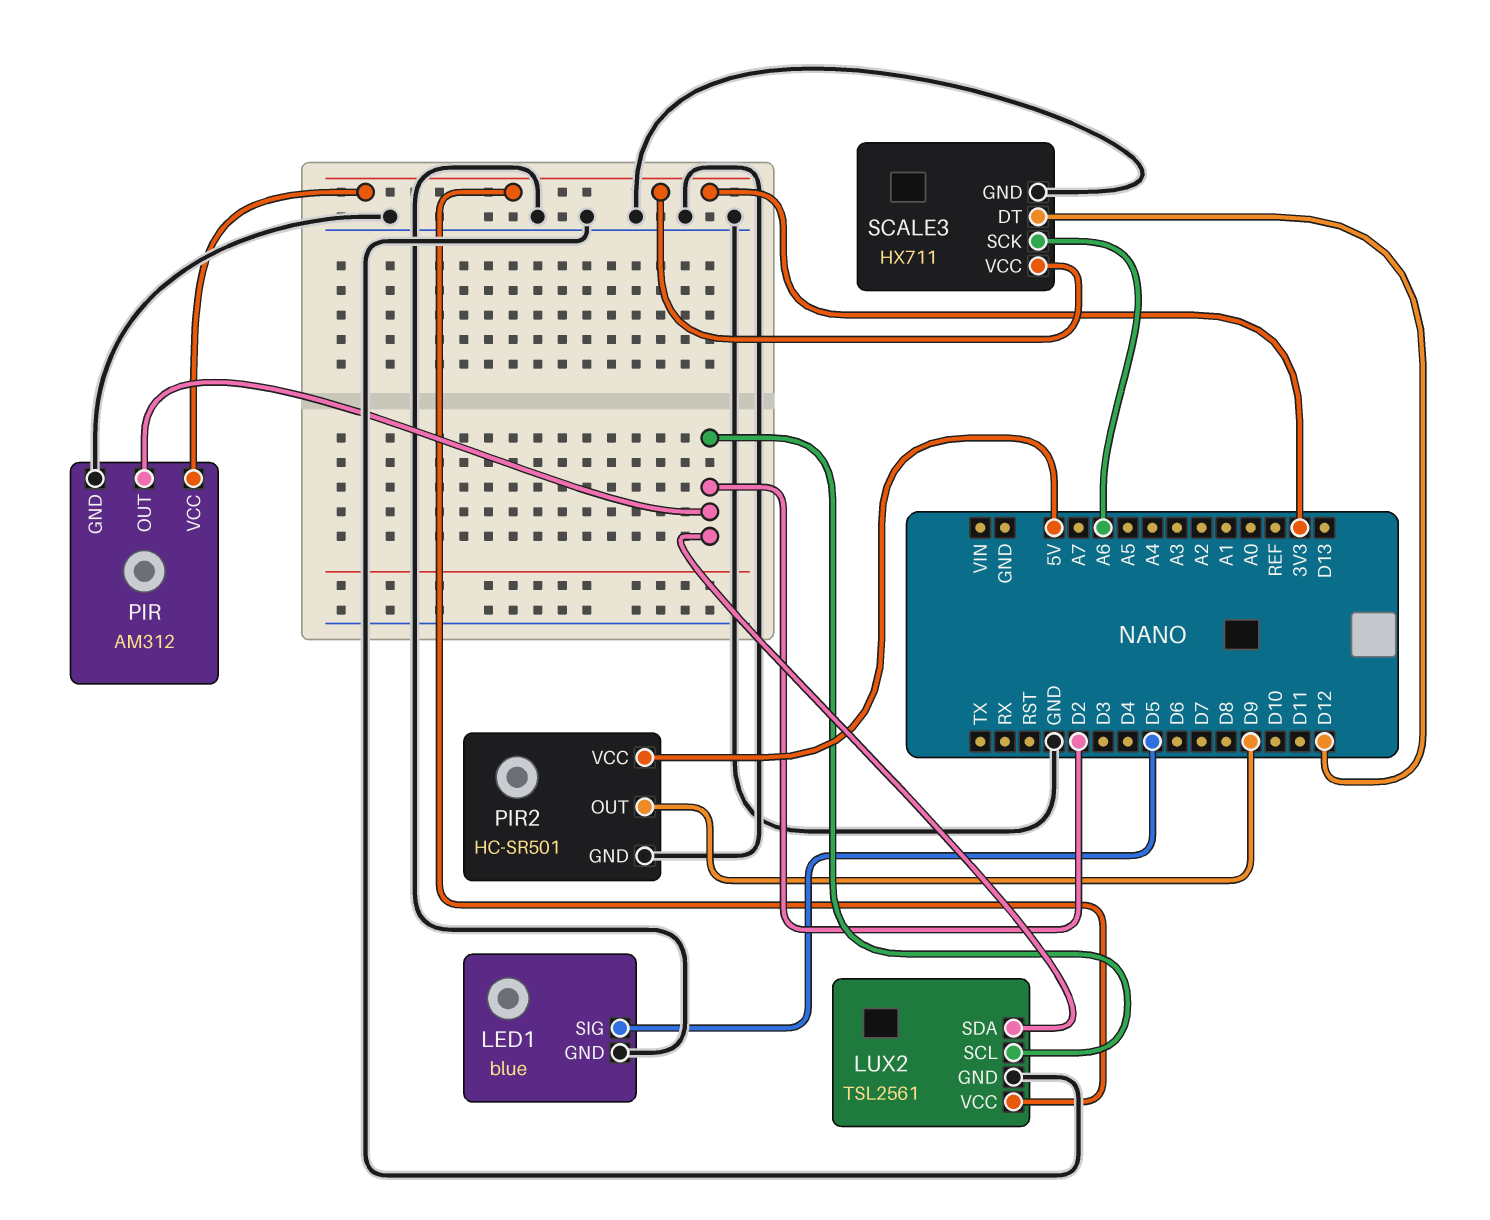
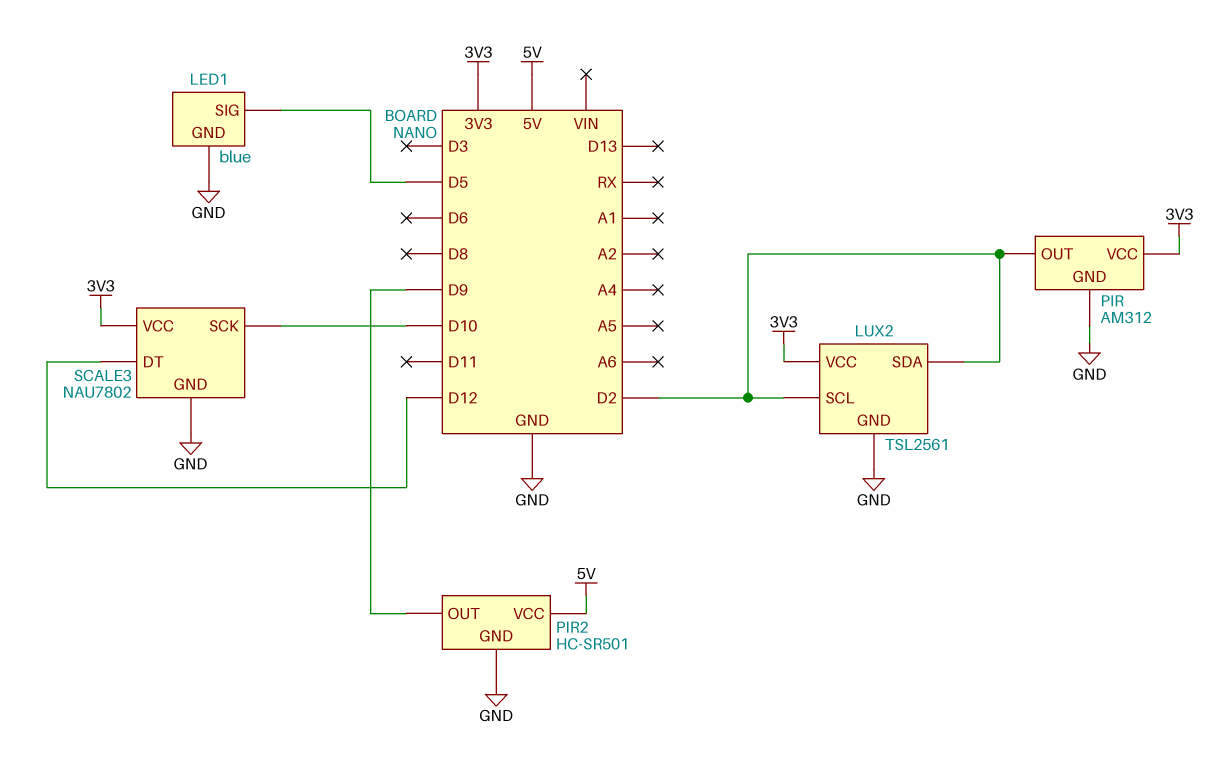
SCALE3: HX711 -> NAU7802
SCALE3 pin SCK: A6 -> D10

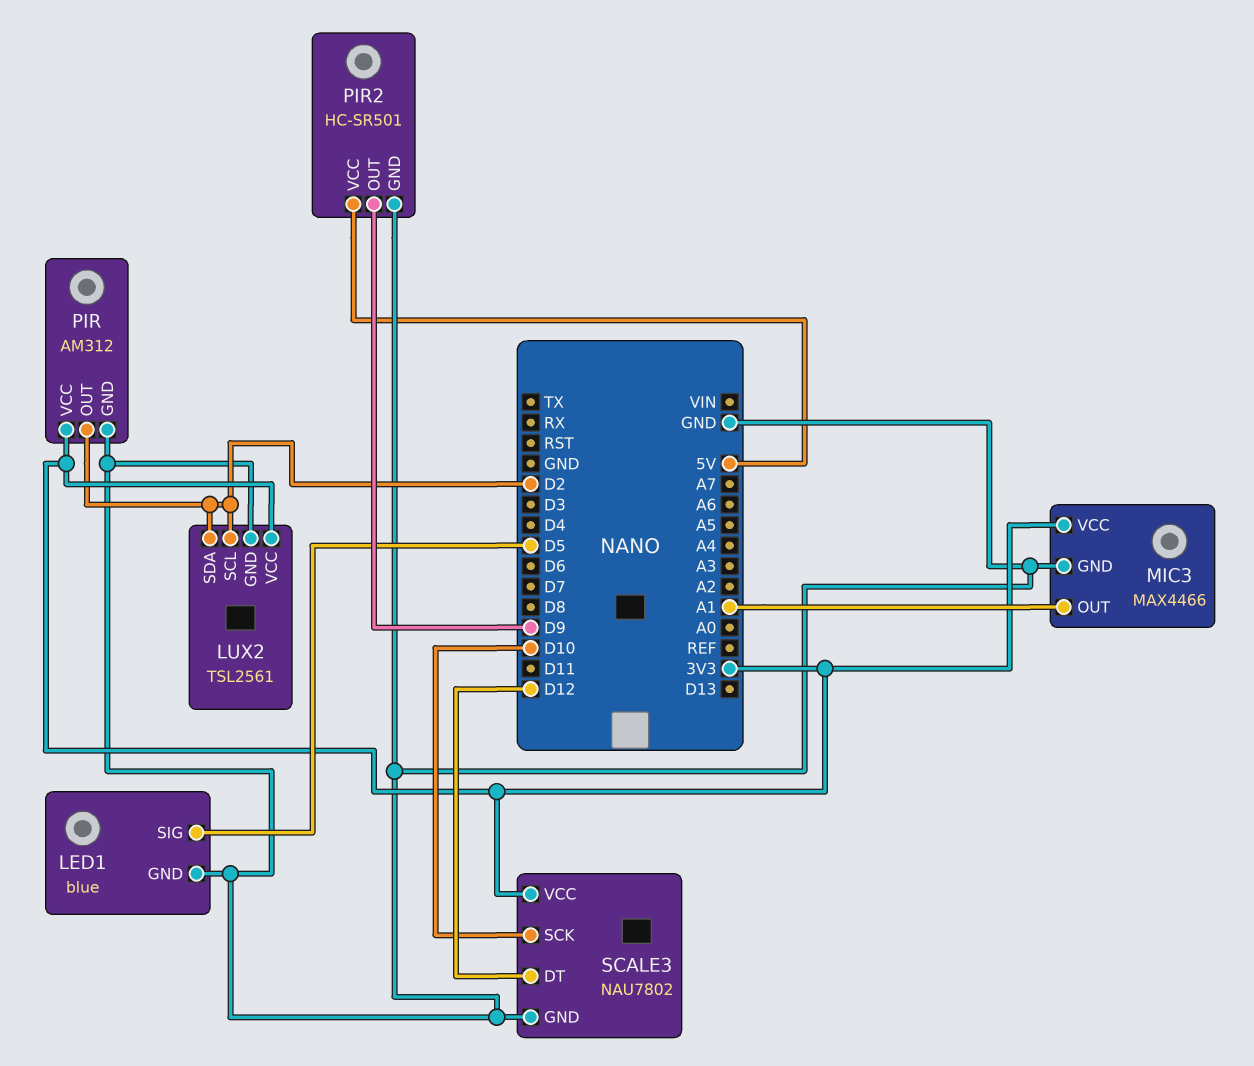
MIC3: none -> MAX4466
MIC3 pin GND: none -> GND
MIC3 pin OUT: none -> A1
MIC3 pin VCC: none -> 3V3

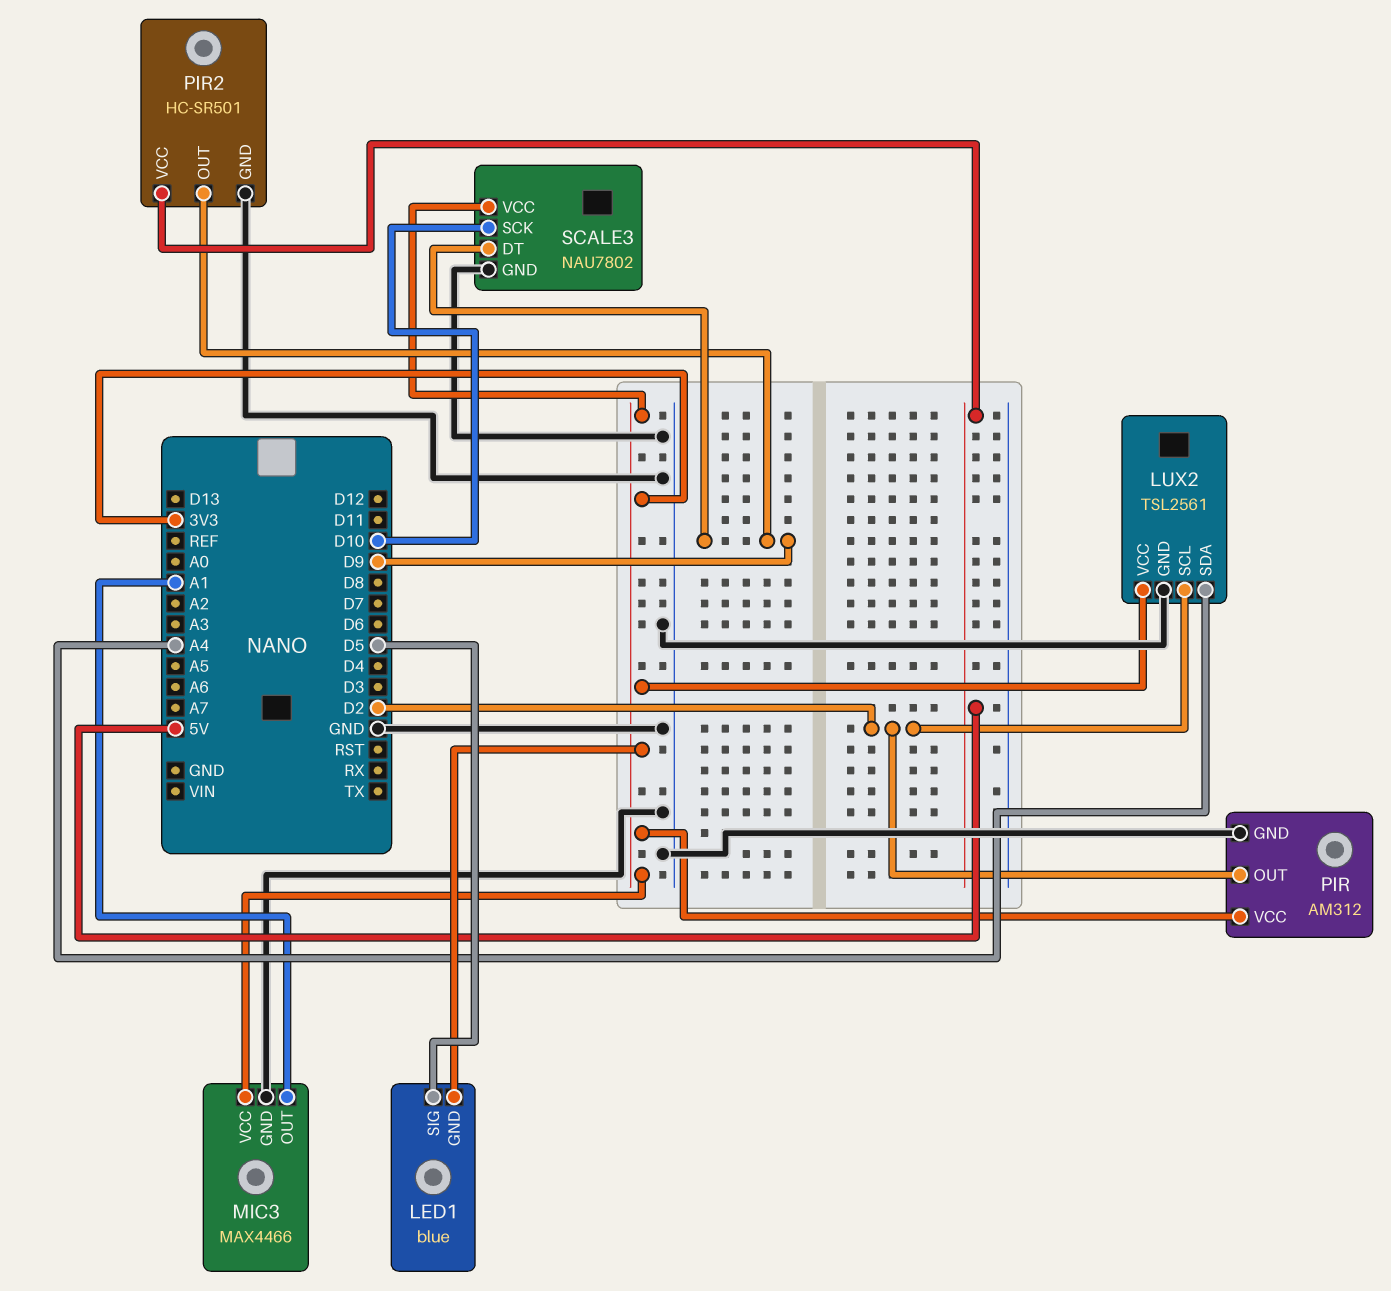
LED1 pin GND: GND -> 3V3
LUX2 pin SDA: D2 -> A4
SCALE3 pin DT: D12 -> D9

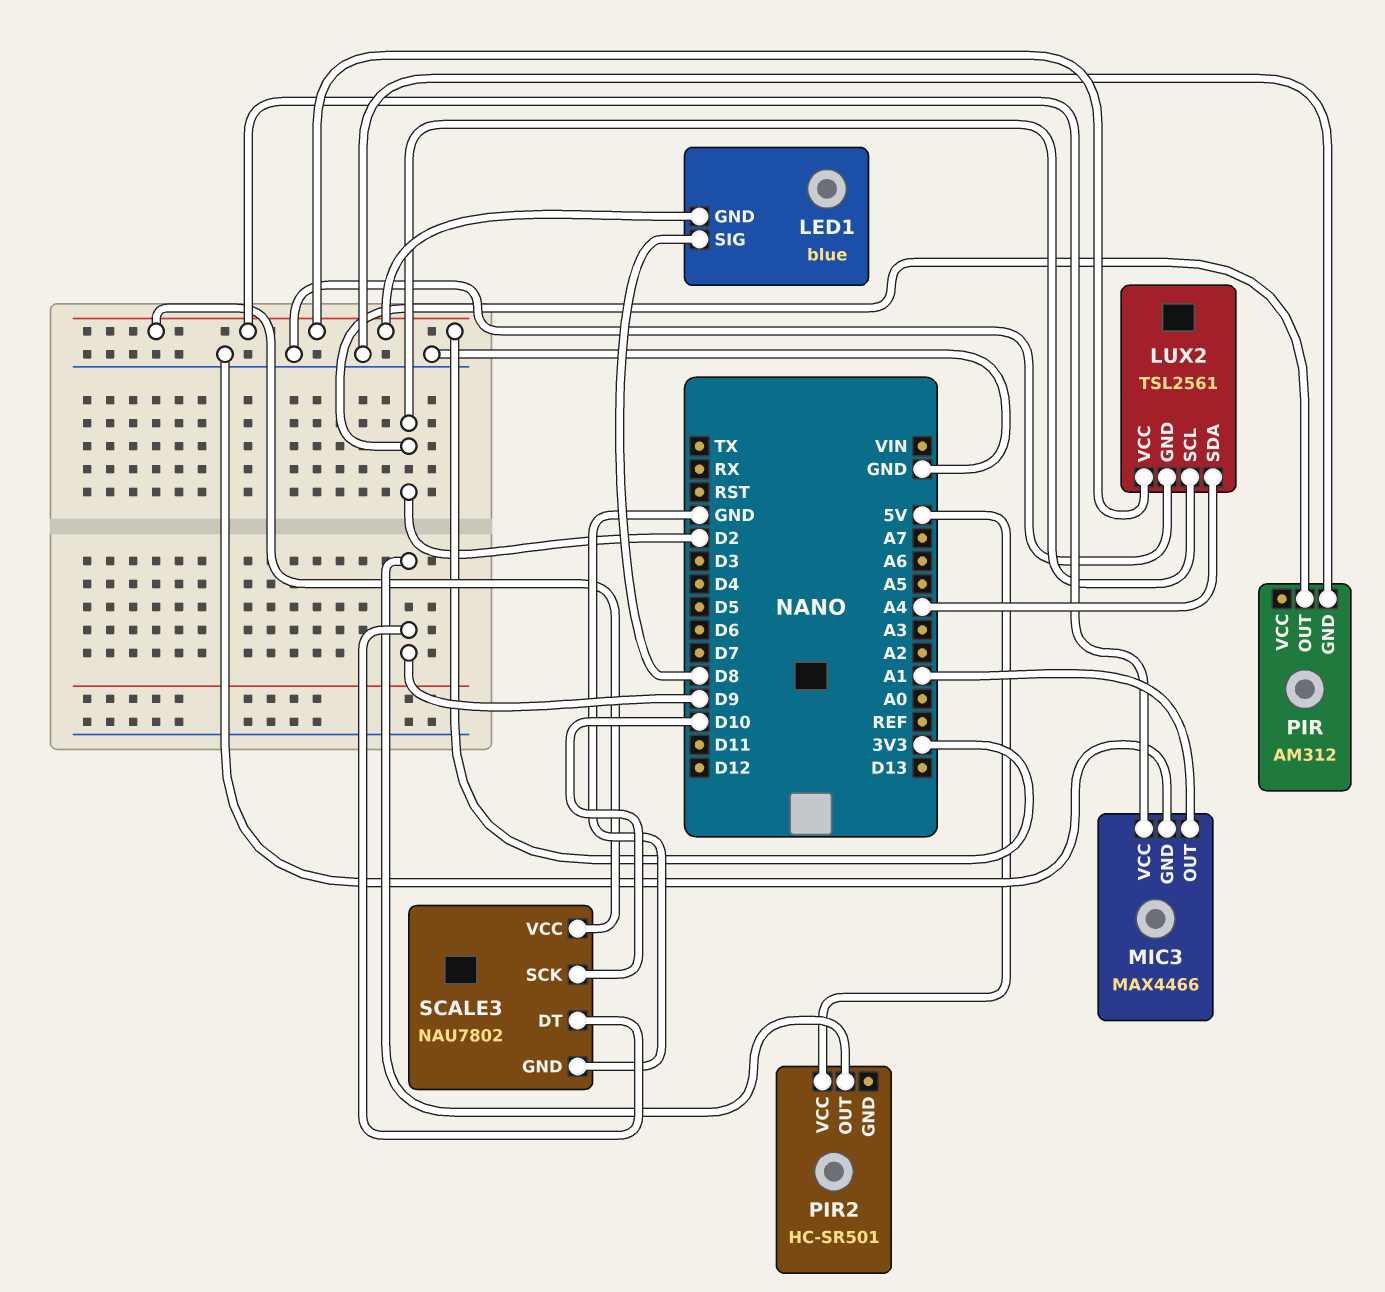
LED1 pin SIG: D5 -> D8
PIR pin VCC: 3V3 -> none
PIR2 pin GND: GND -> none

